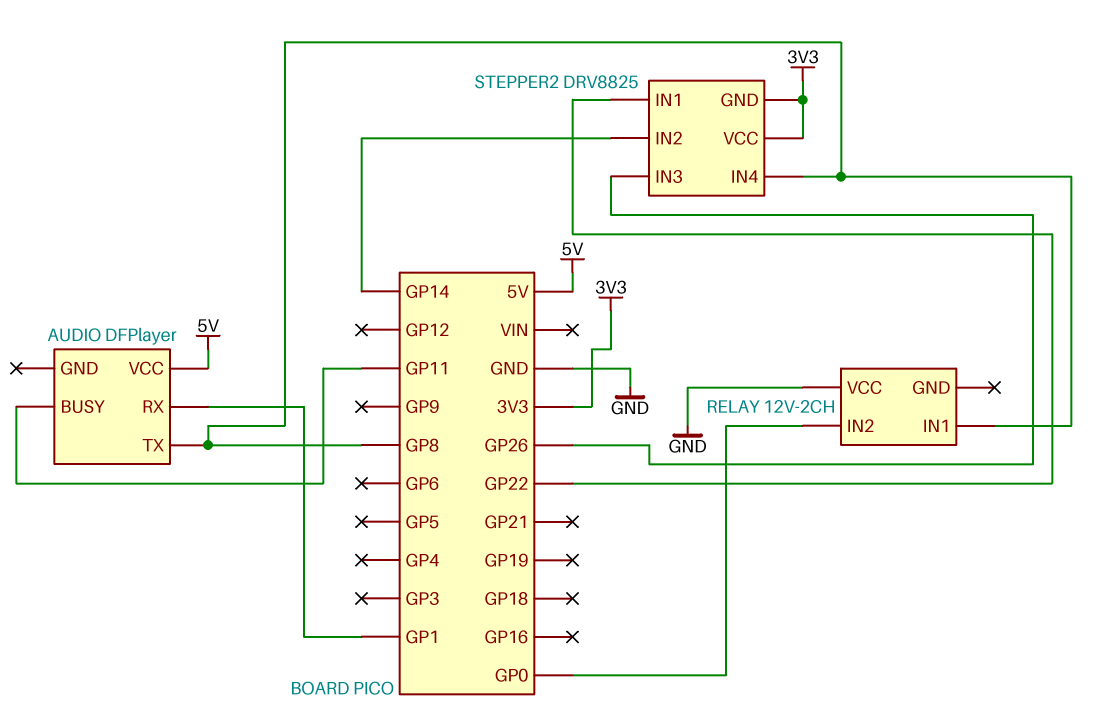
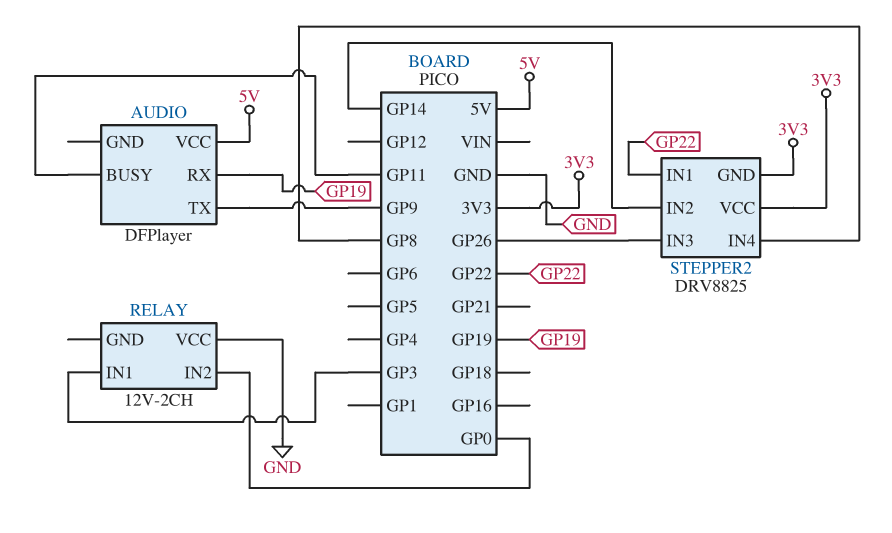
AUDIO pin RX: GP1 -> GP19
AUDIO pin TX: GP8 -> GP9
RELAY pin IN1: GP8 -> GP3

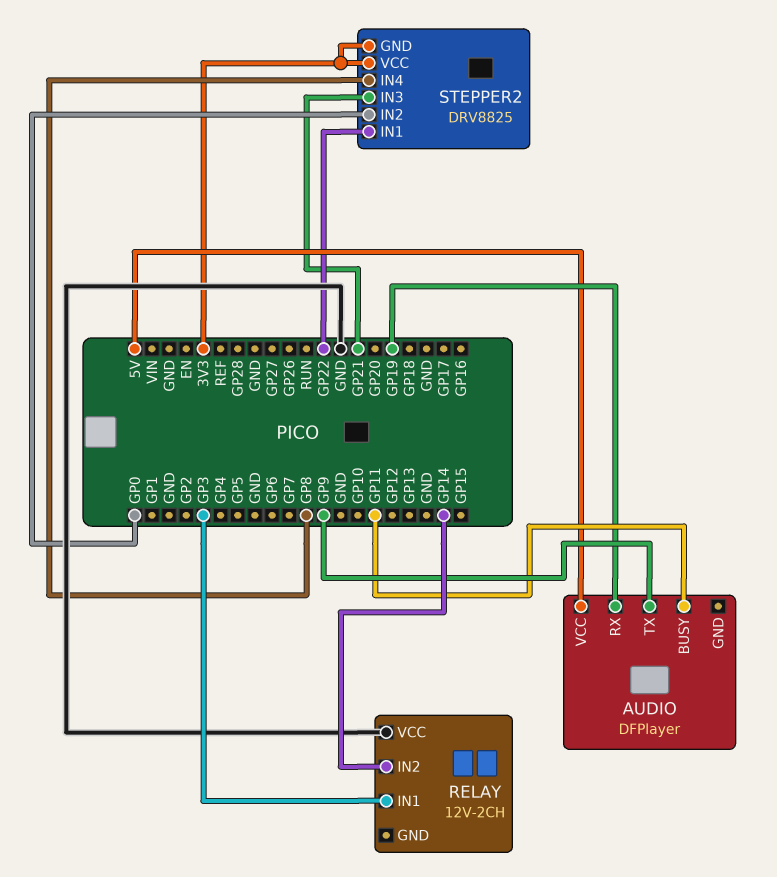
RELAY pin IN2: GP0 -> GP14
STEPPER2 pin IN2: GP14 -> GP0
STEPPER2 pin IN3: GP26 -> GP21

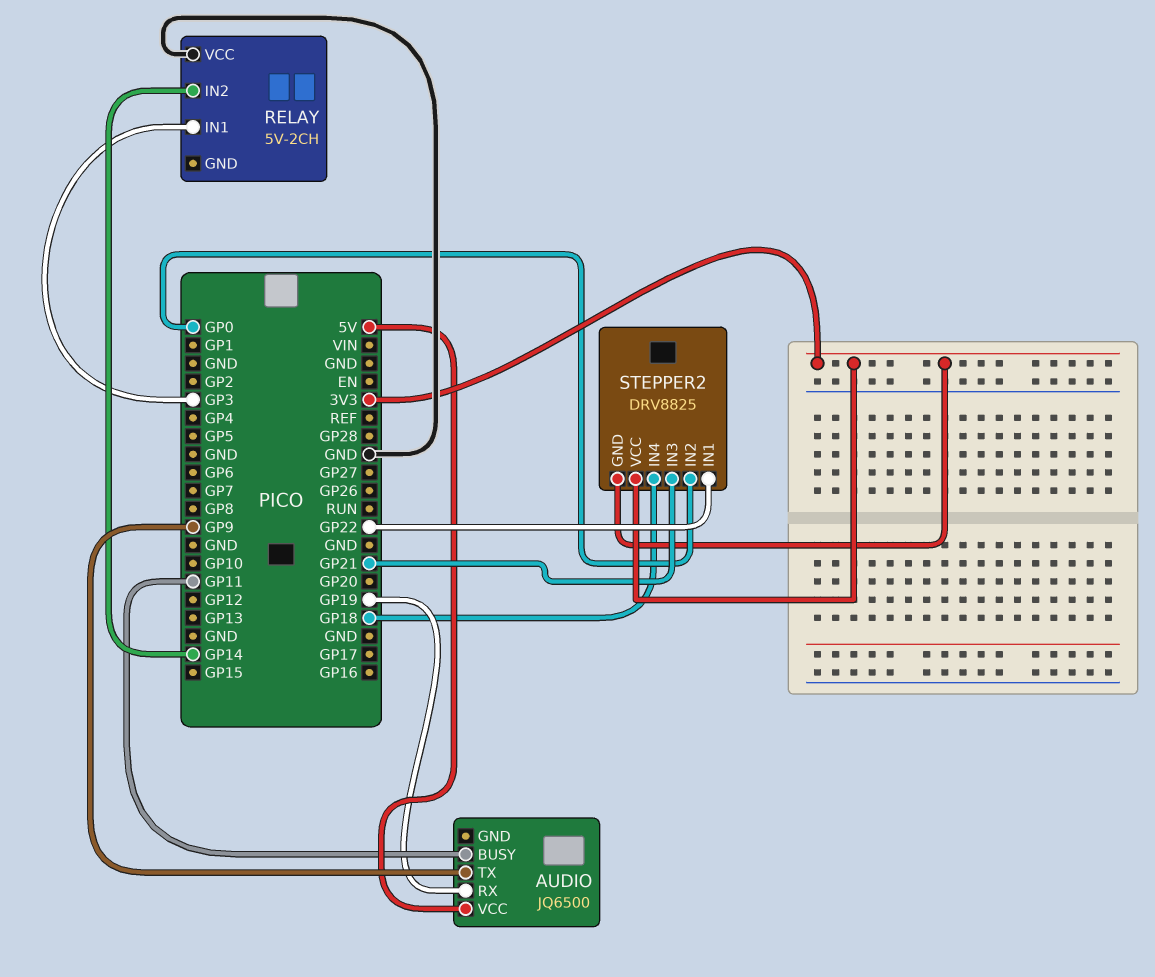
AUDIO: DFPlayer -> JQ6500
RELAY: 12V-2CH -> 5V-2CH
STEPPER2 pin IN4: GP8 -> GP18

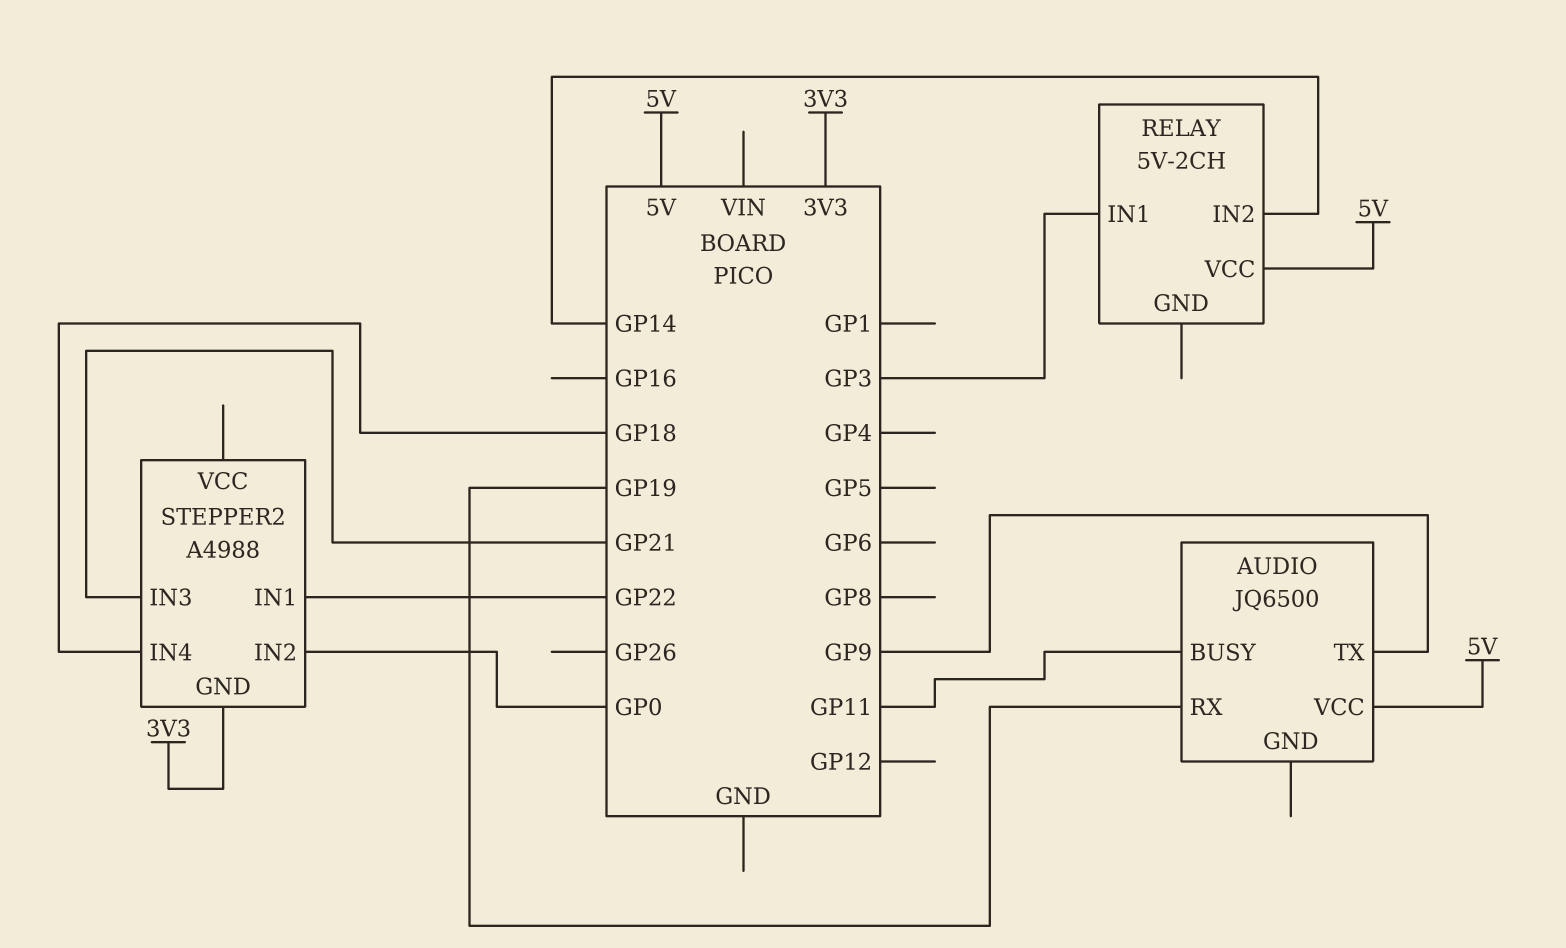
RELAY pin VCC: GND -> 5V
STEPPER2: DRV8825 -> A4988
STEPPER2 pin VCC: 3V3 -> none

